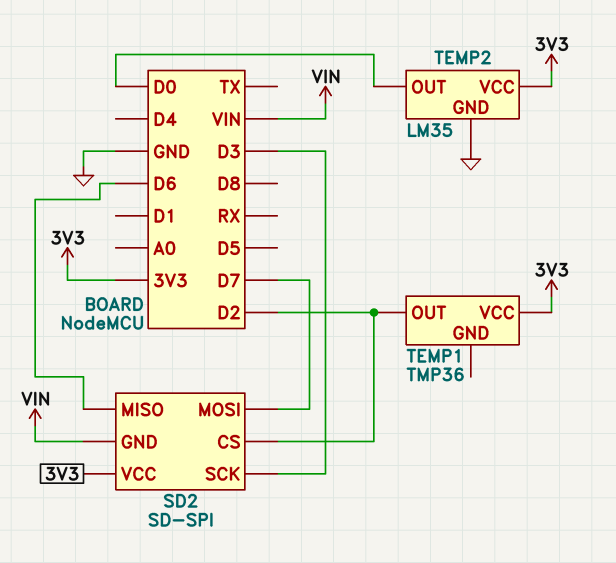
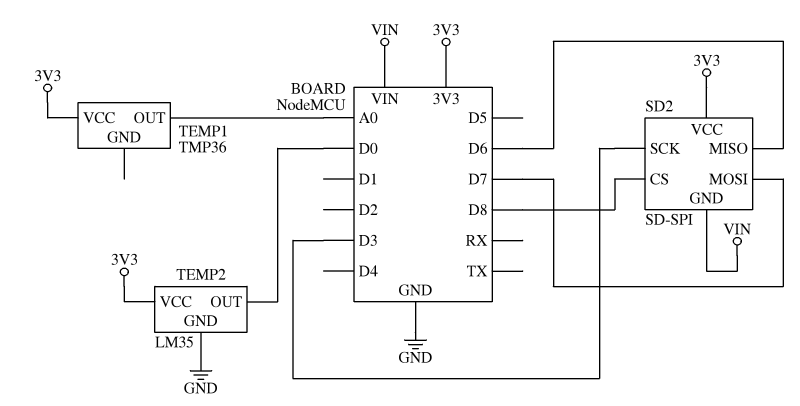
SD2 pin CS: D2 -> D8
TEMP1 pin OUT: D2 -> A0

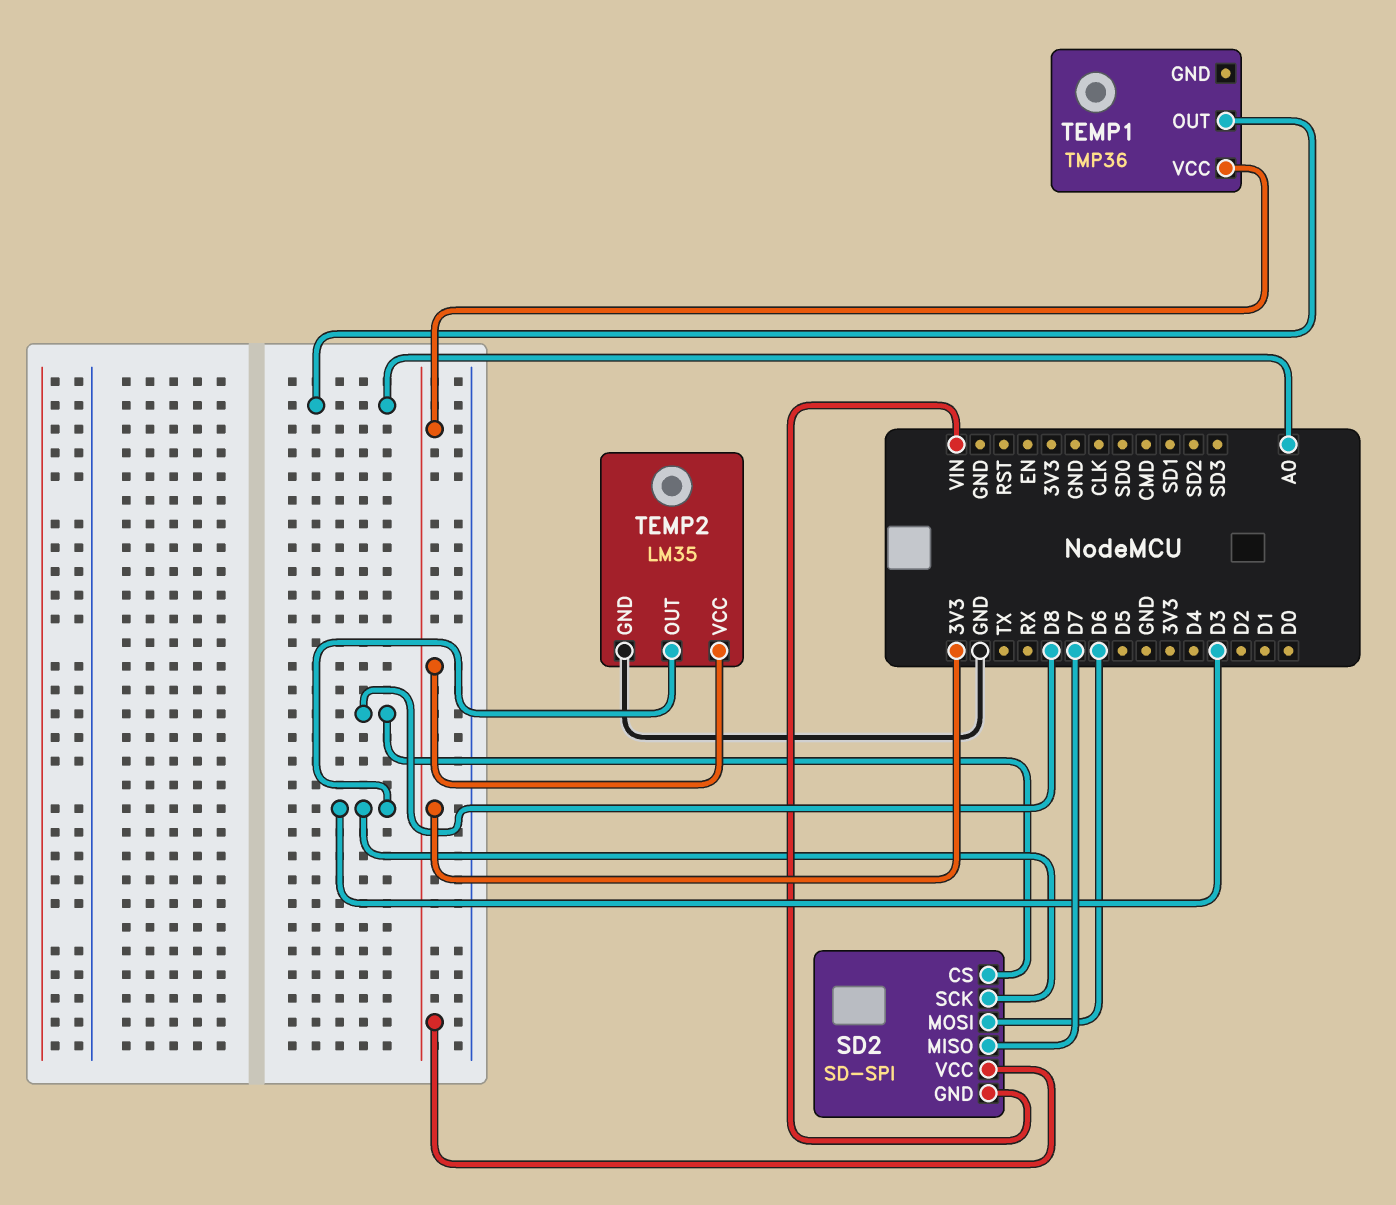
SD2 pin MISO: D6 -> D7
SD2 pin MOSI: D7 -> D6
TEMP2 pin OUT: D0 -> D3

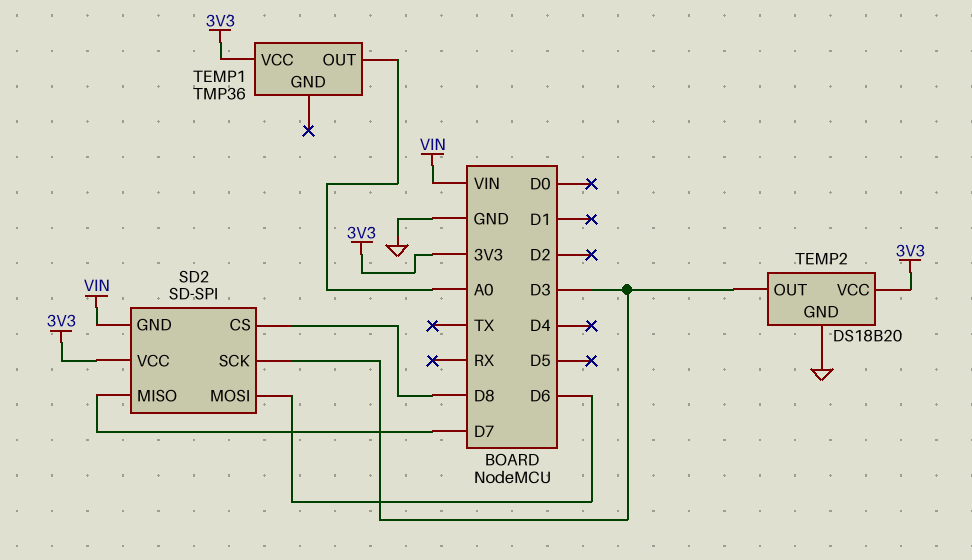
TEMP2: LM35 -> DS18B20

